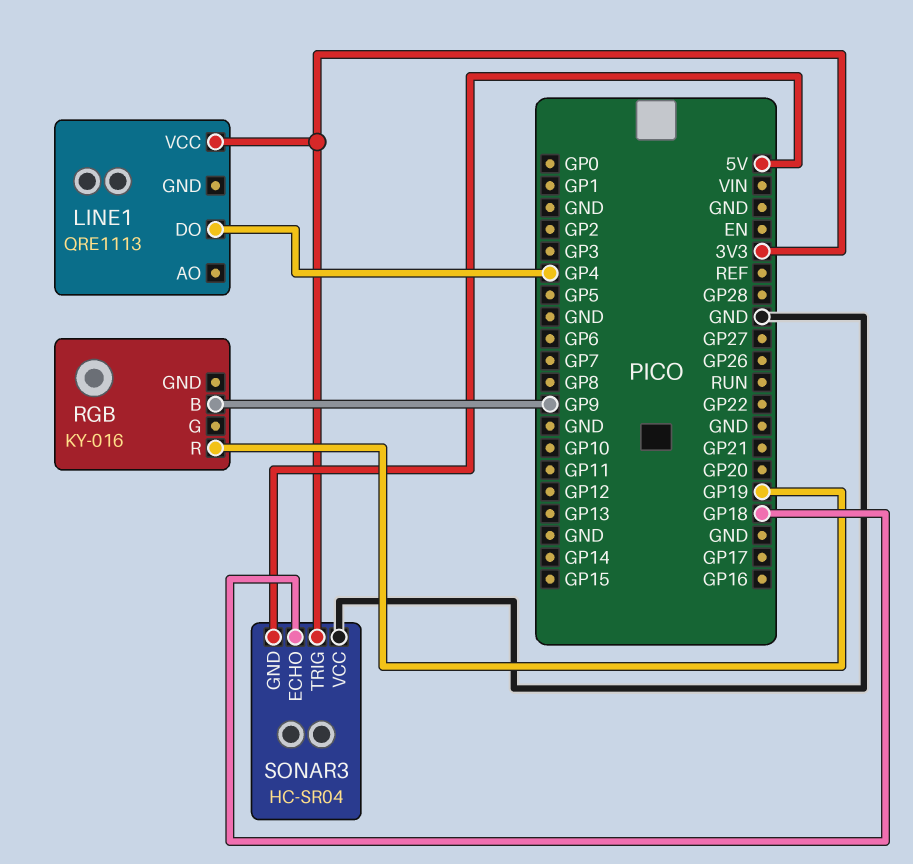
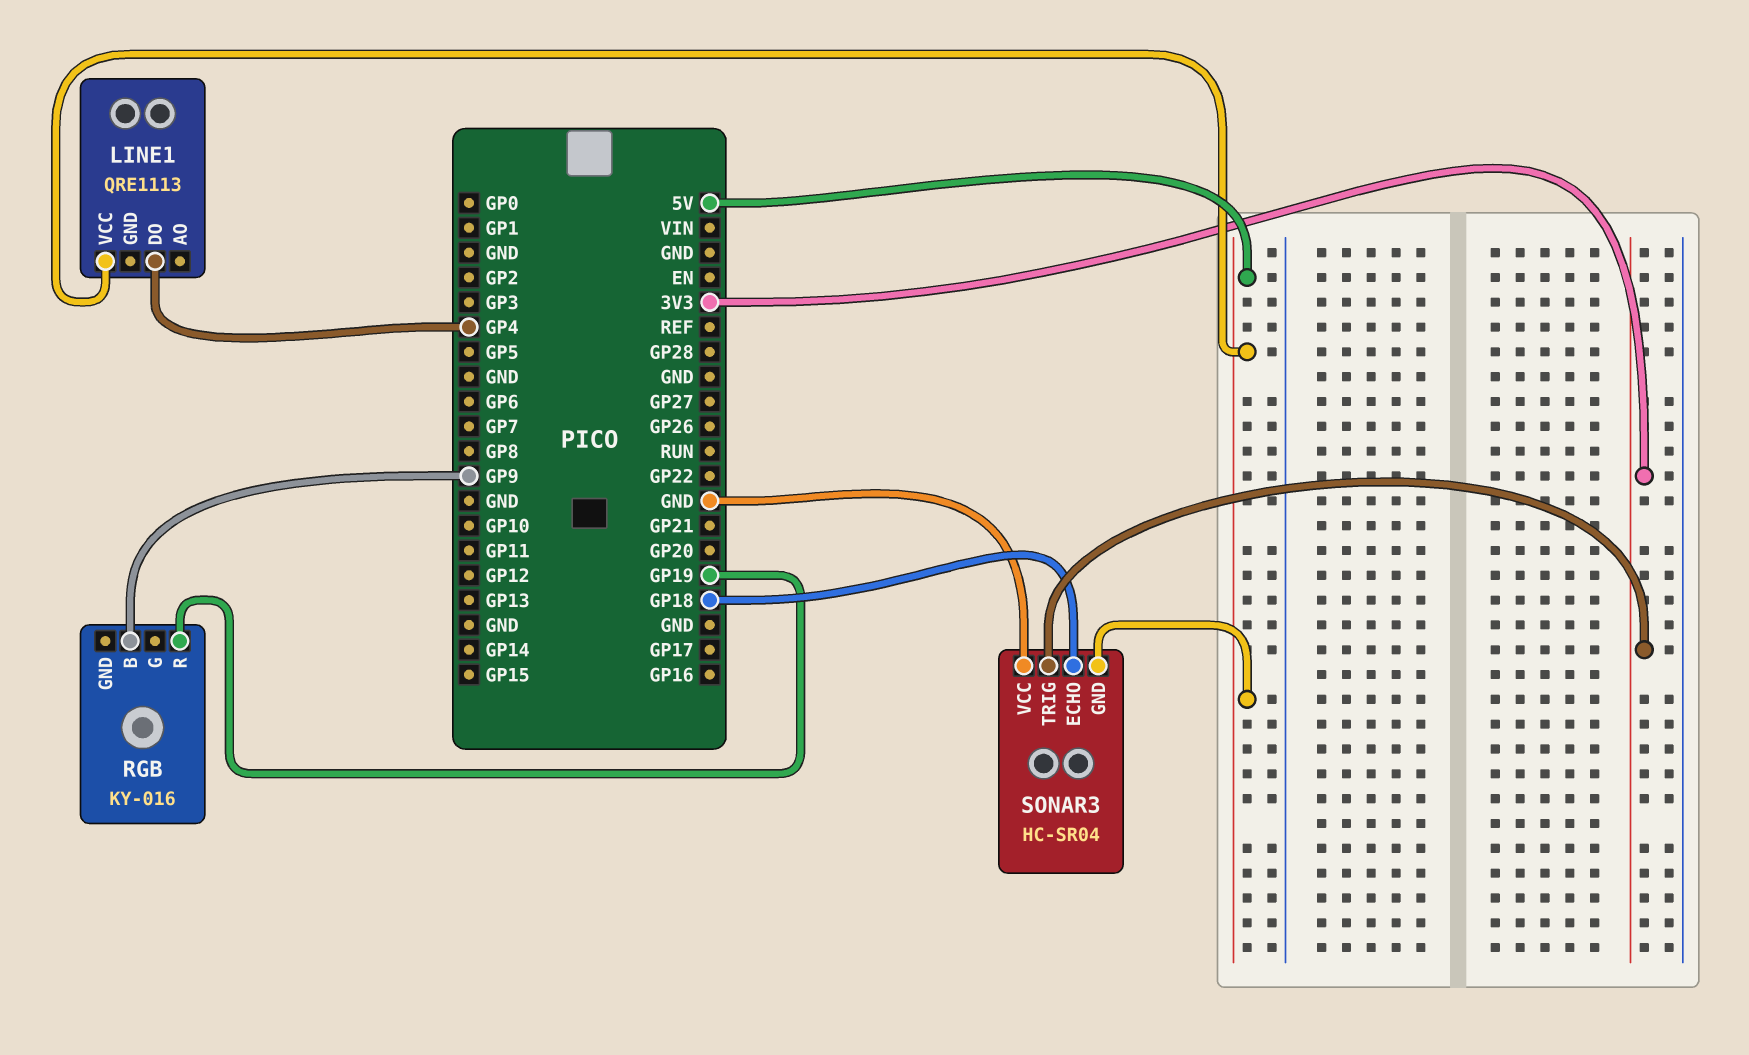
LINE1 pin VCC: 3V3 -> 5V

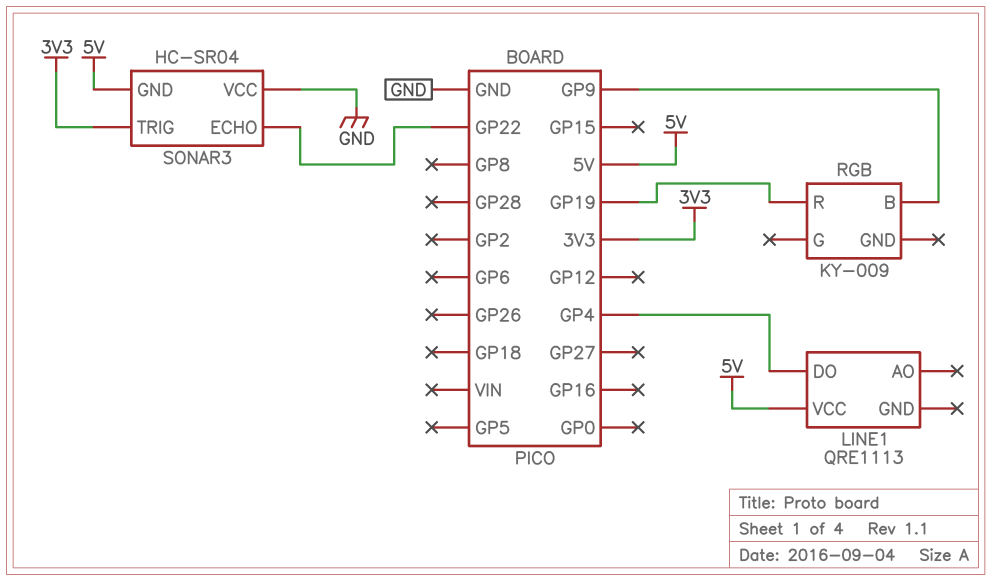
RGB: KY-016 -> KY-009
SONAR3 pin ECHO: GP18 -> GP22

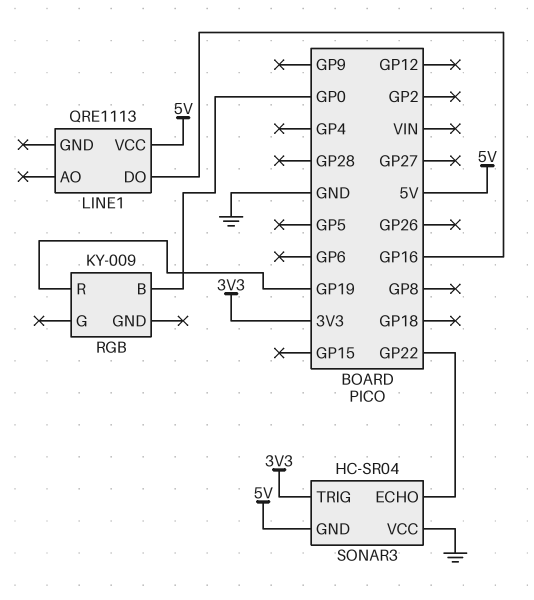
LINE1 pin DO: GP4 -> GP16
RGB pin B: GP9 -> GP0

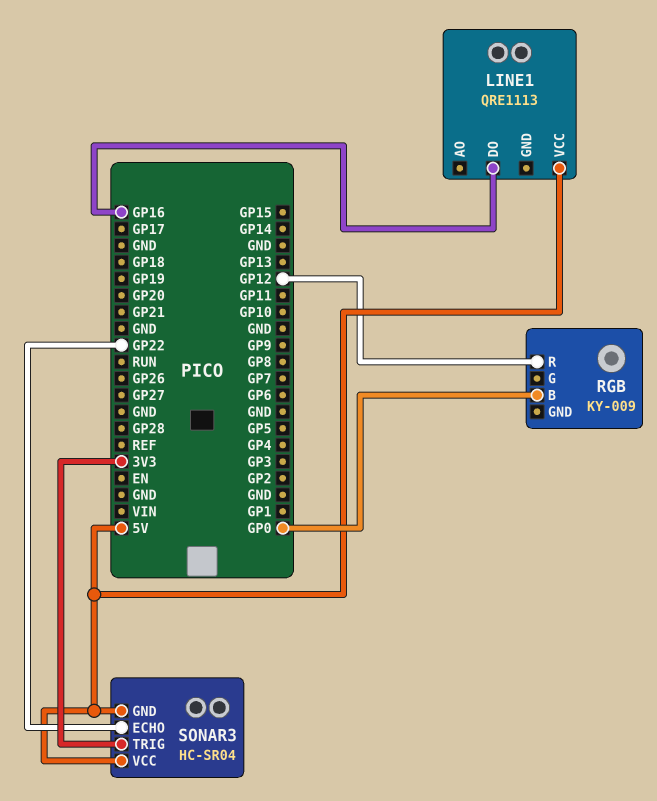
RGB pin R: GP19 -> GP12
SONAR3 pin VCC: GND -> 5V

